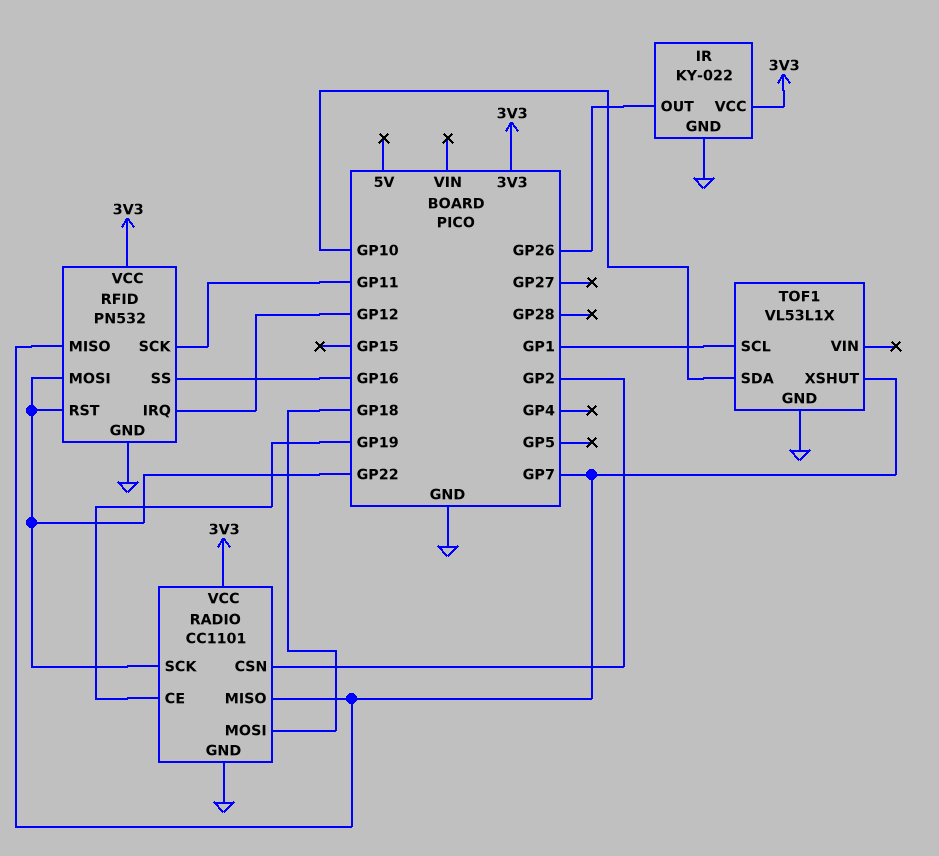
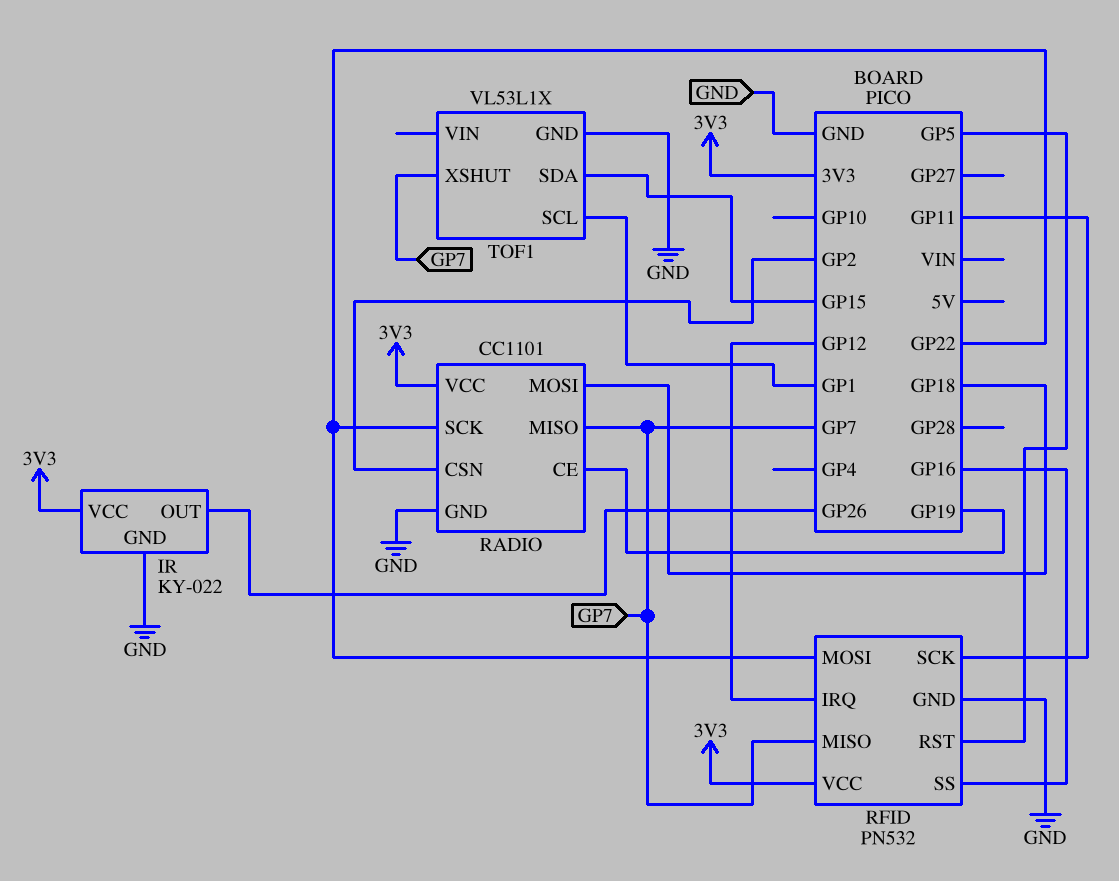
RFID pin RST: GP22 -> GP5
TOF1 pin SDA: GP10 -> GP15

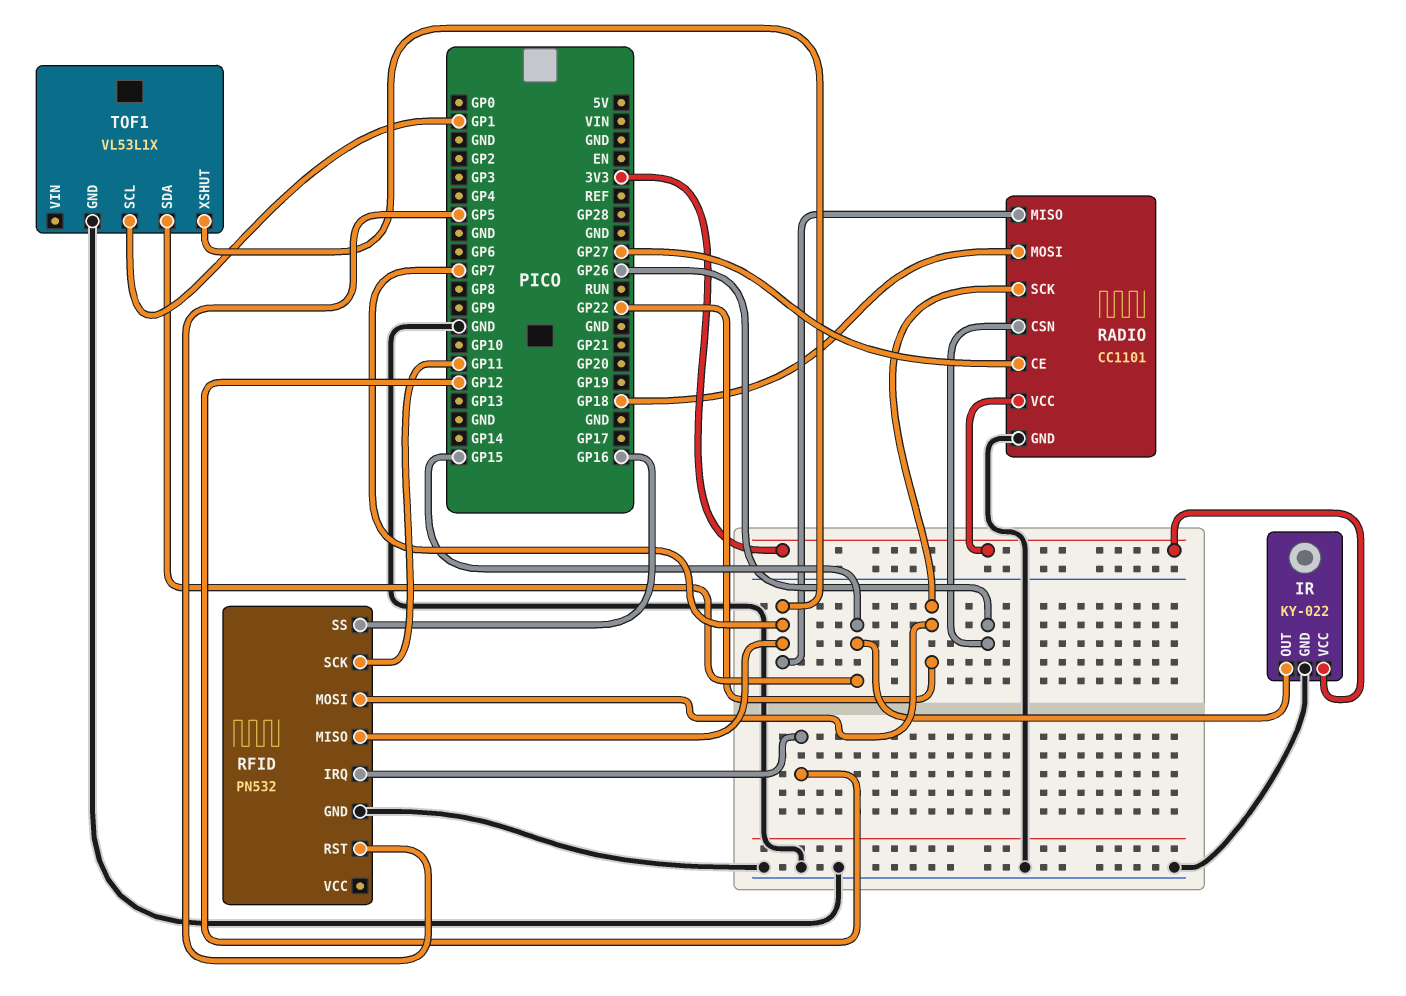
IR pin OUT: GP26 -> GP15
RADIO pin CE: GP19 -> GP27
RADIO pin CSN: GP2 -> GP26
RFID pin VCC: 3V3 -> none

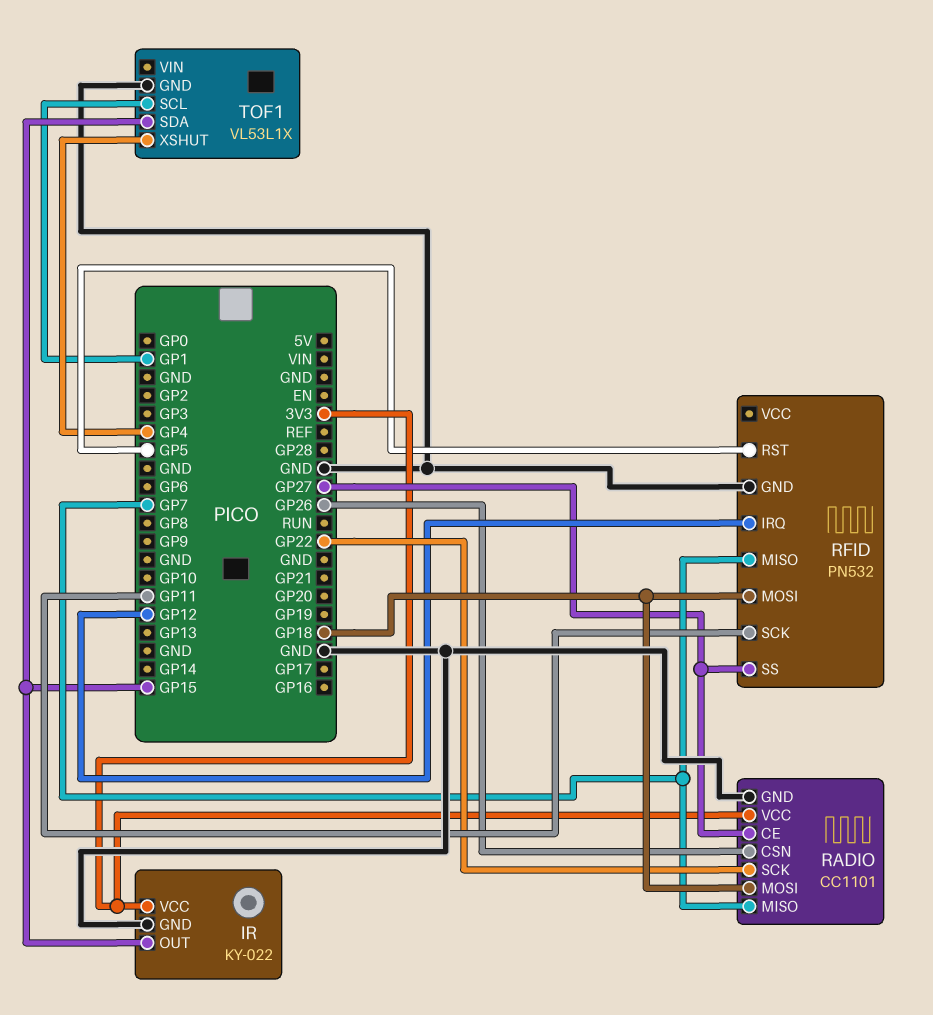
RFID pin MOSI: GP22 -> GP18
RFID pin SS: GP16 -> GP27
TOF1 pin XSHUT: GP7 -> GP4

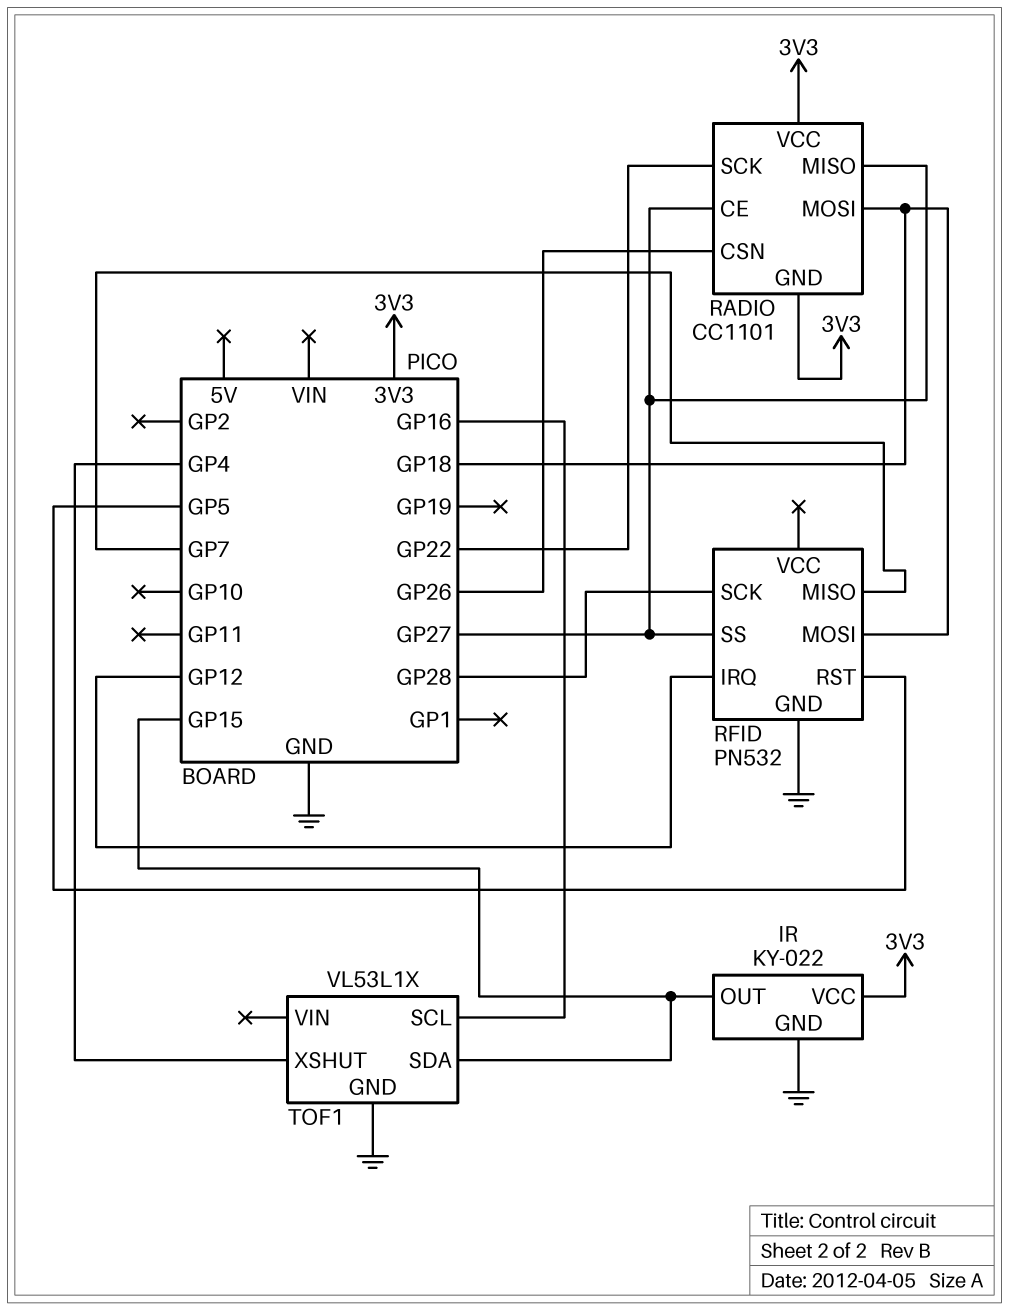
RADIO pin GND: GND -> 3V3
RADIO pin MISO: GP7 -> GP27
RFID pin SCK: GP11 -> GP28
TOF1 pin SCL: GP1 -> GP16

